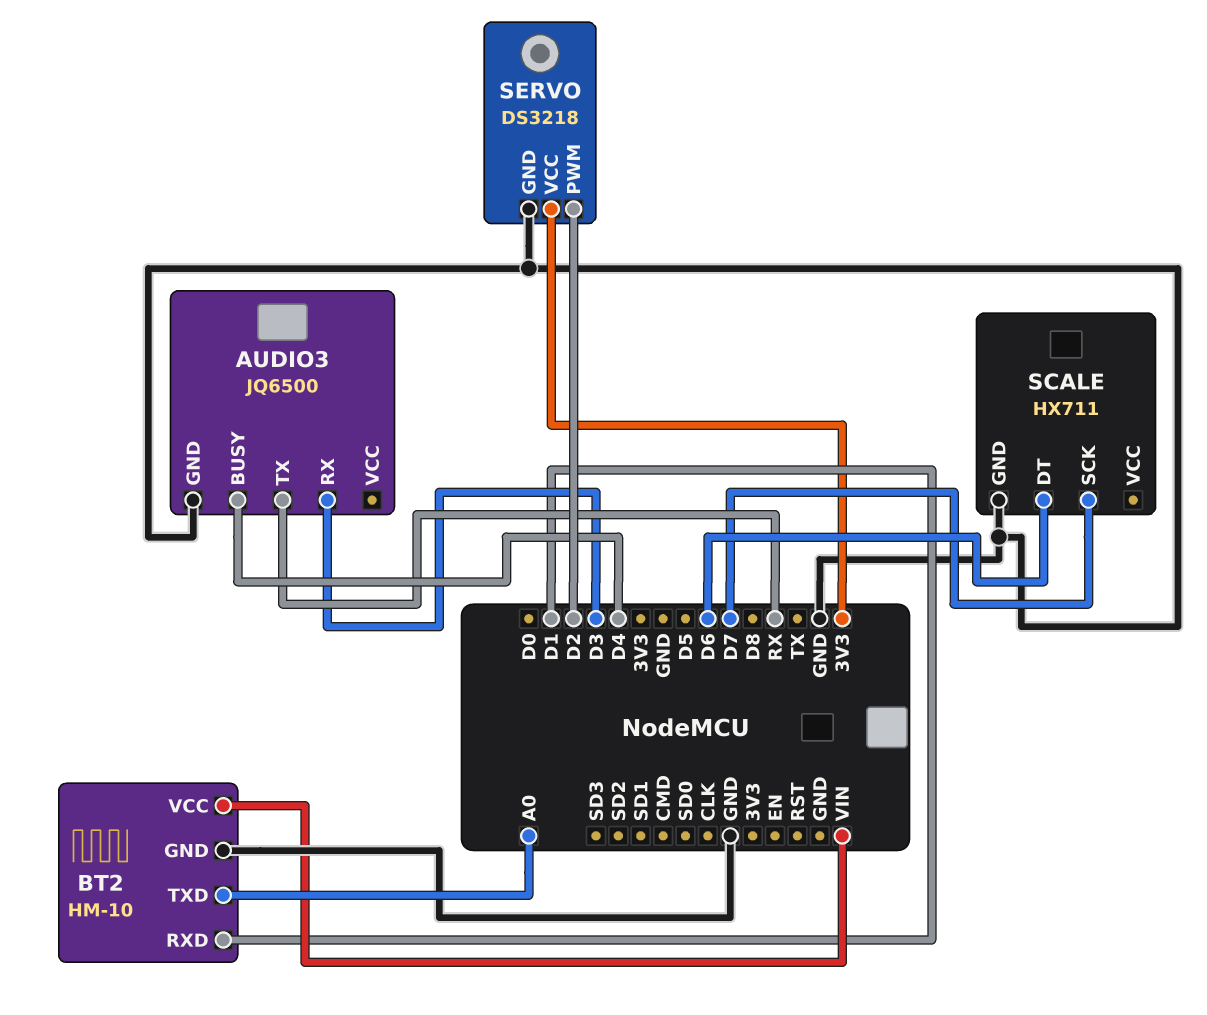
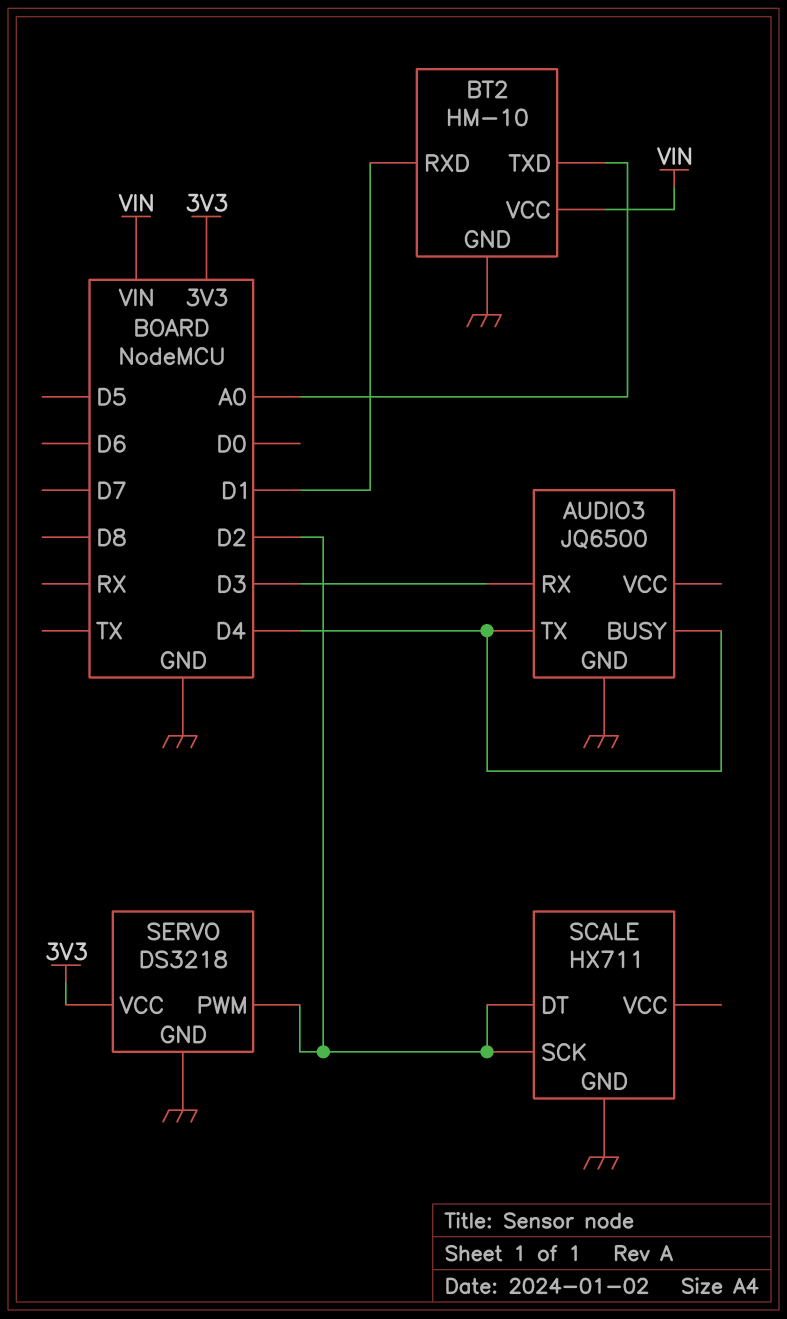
AUDIO3 pin TX: RX -> D4
SCALE pin DT: D6 -> D2
SCALE pin SCK: D7 -> D2

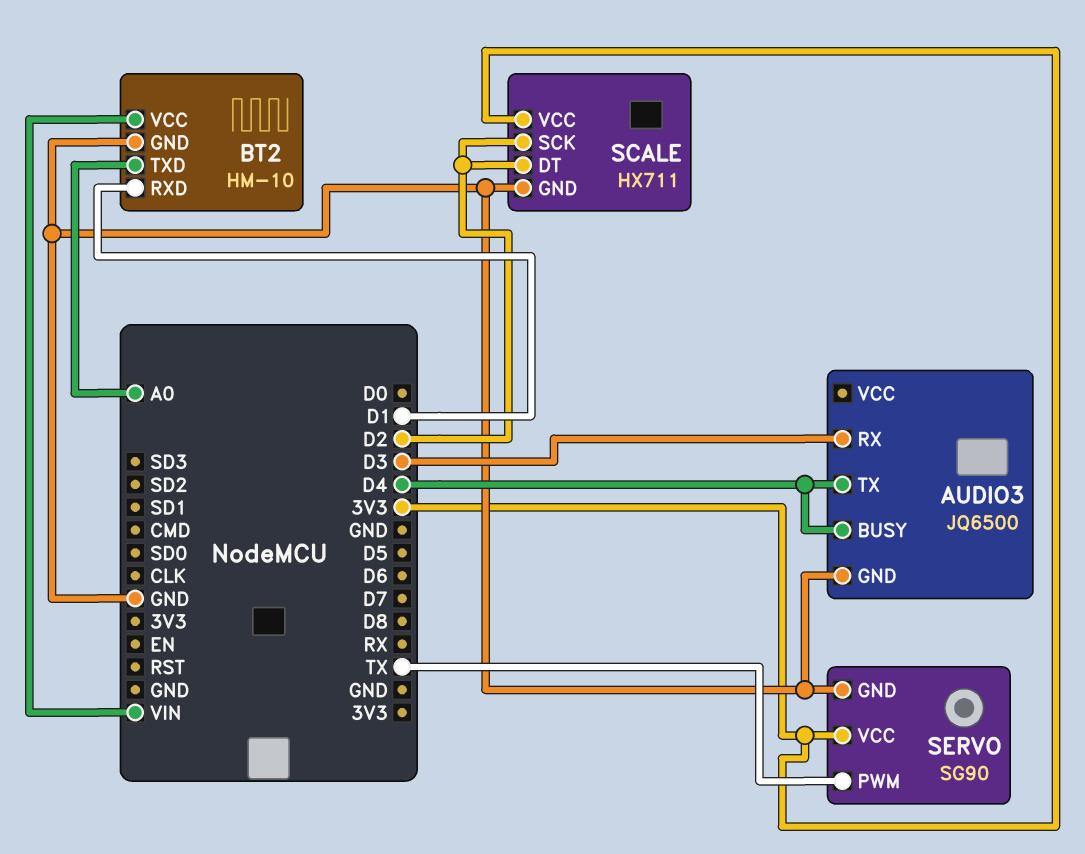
SCALE pin VCC: none -> 3V3
SERVO: DS3218 -> SG90
SERVO pin PWM: D2 -> TX

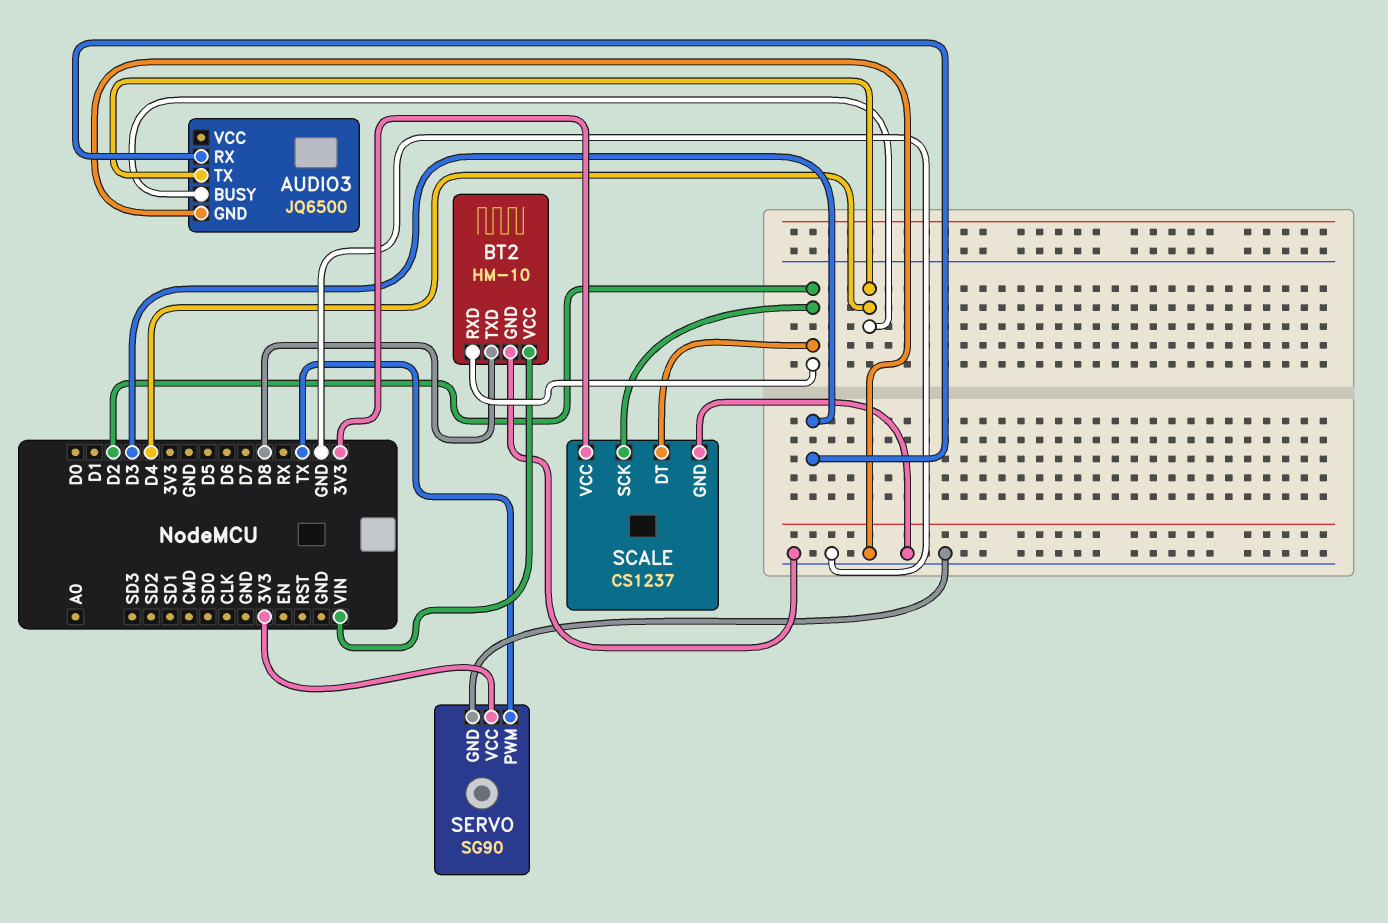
BT2 pin RXD: D1 -> D2
BT2 pin TXD: A0 -> D8
SCALE: HX711 -> CS1237

